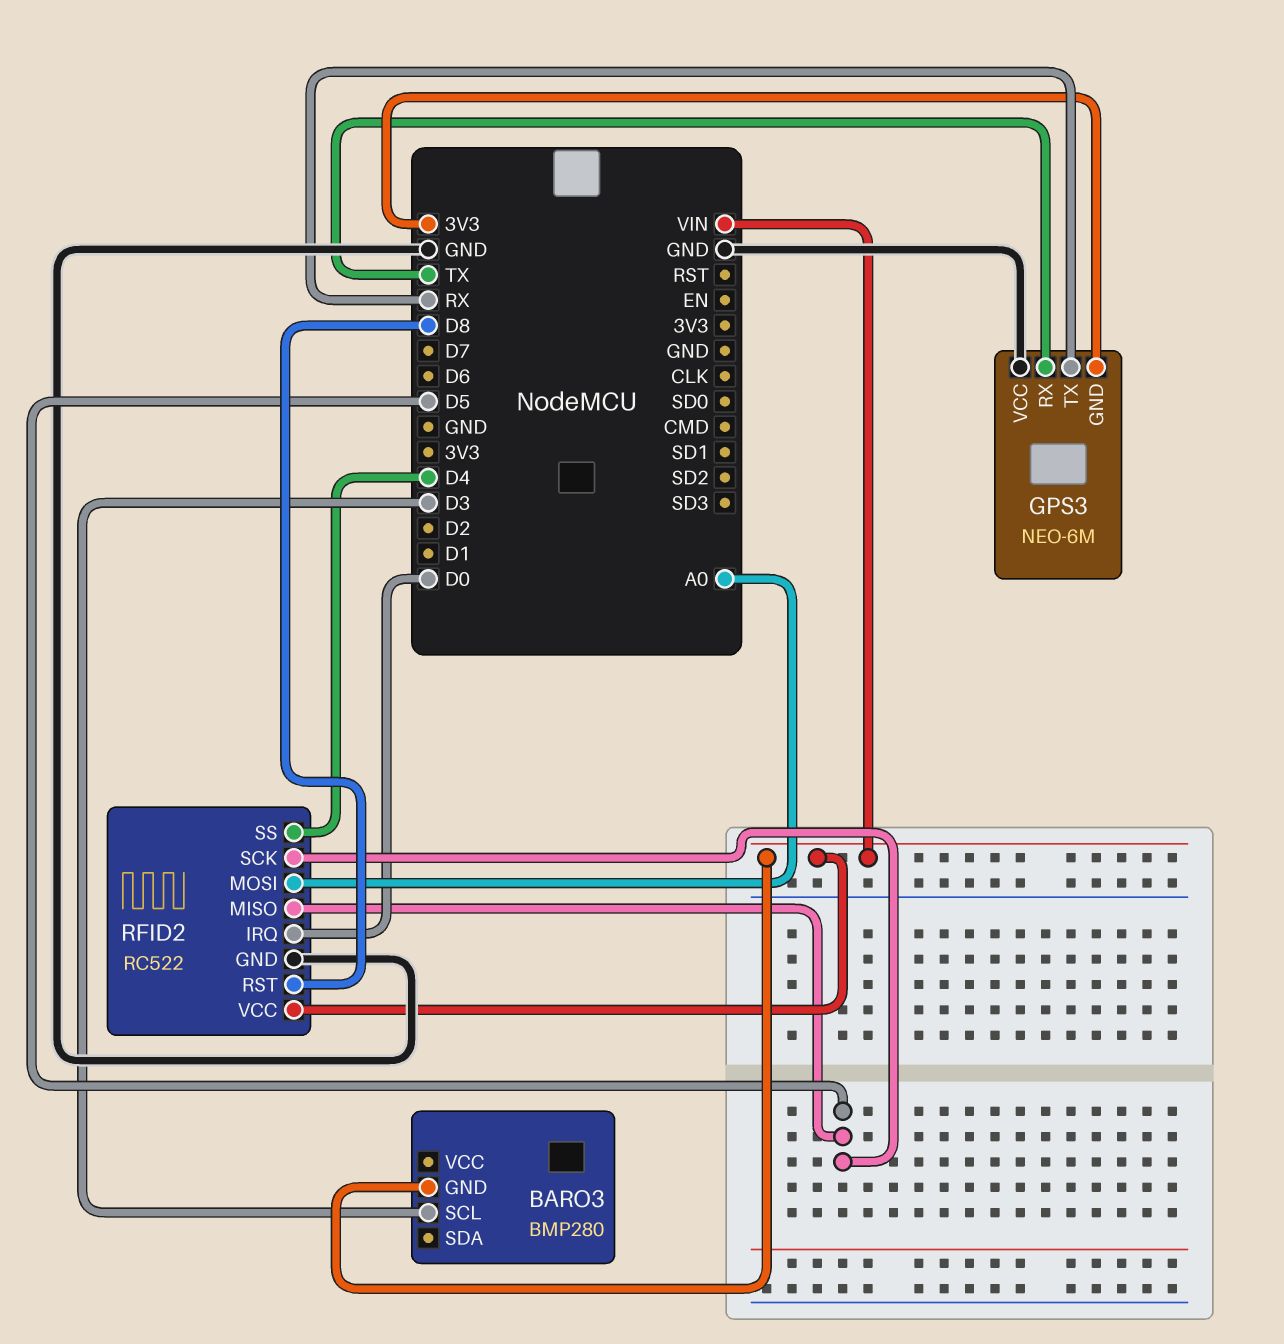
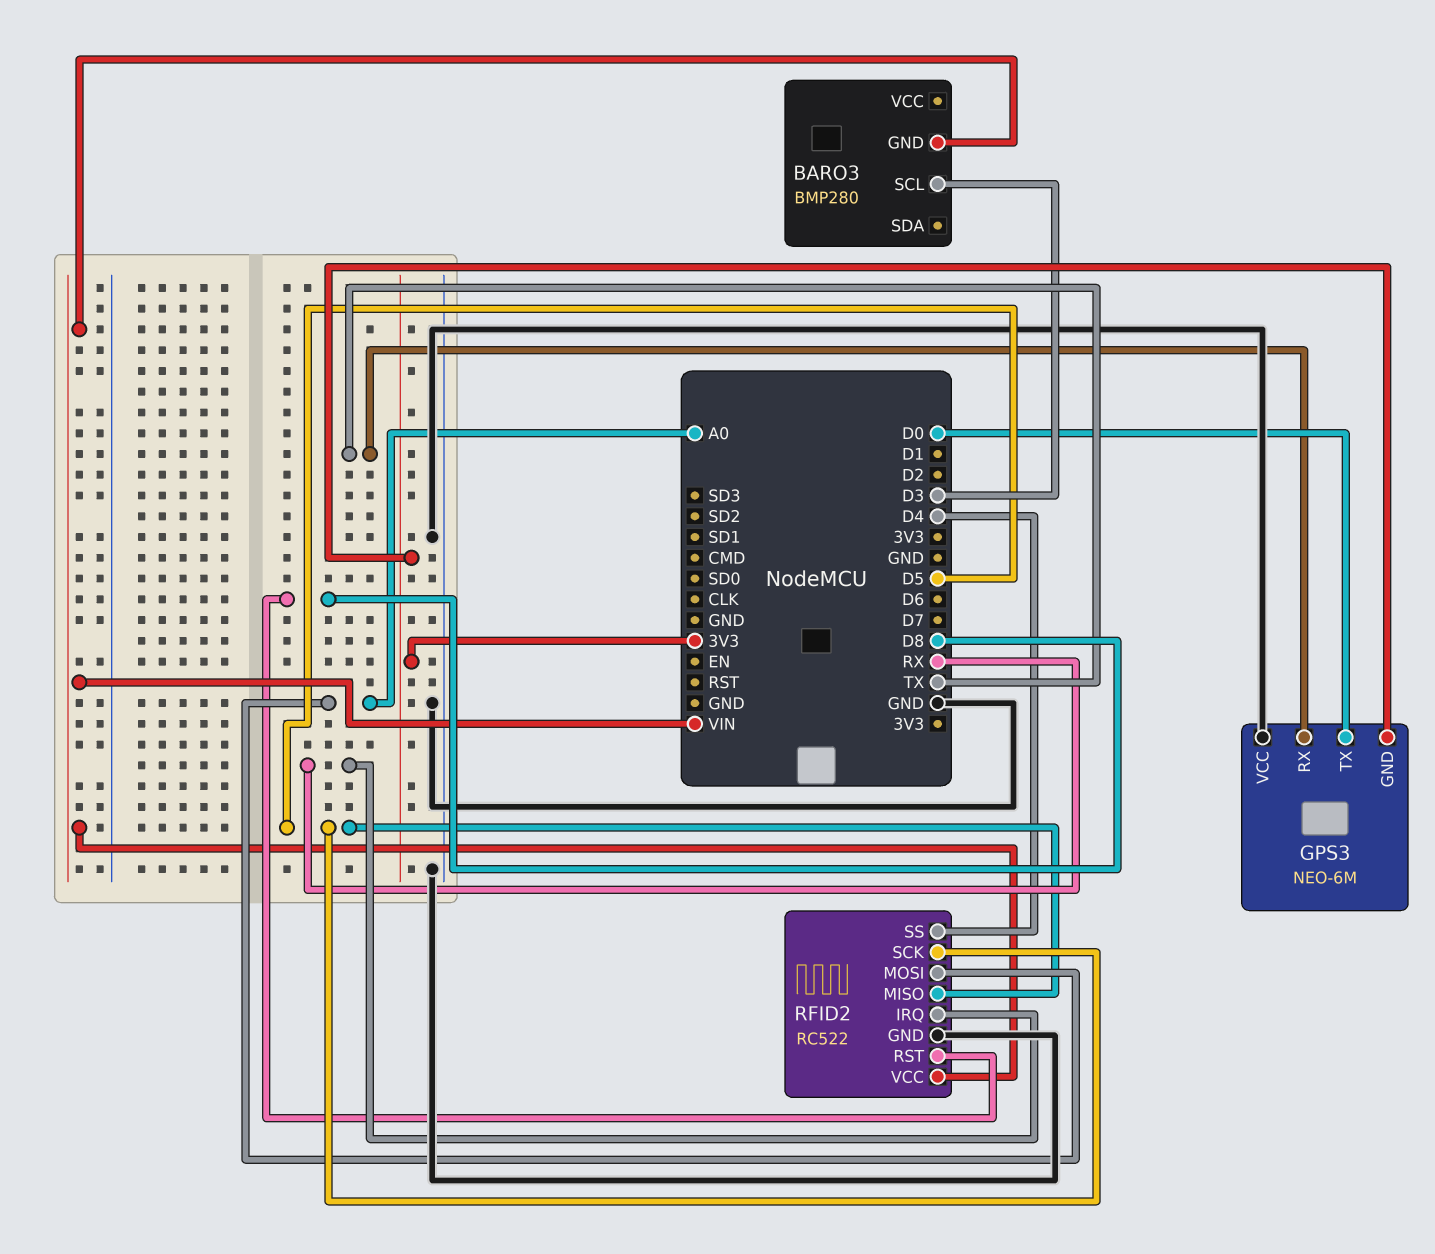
GPS3 pin TX: RX -> D0
RFID2 pin IRQ: D0 -> RX

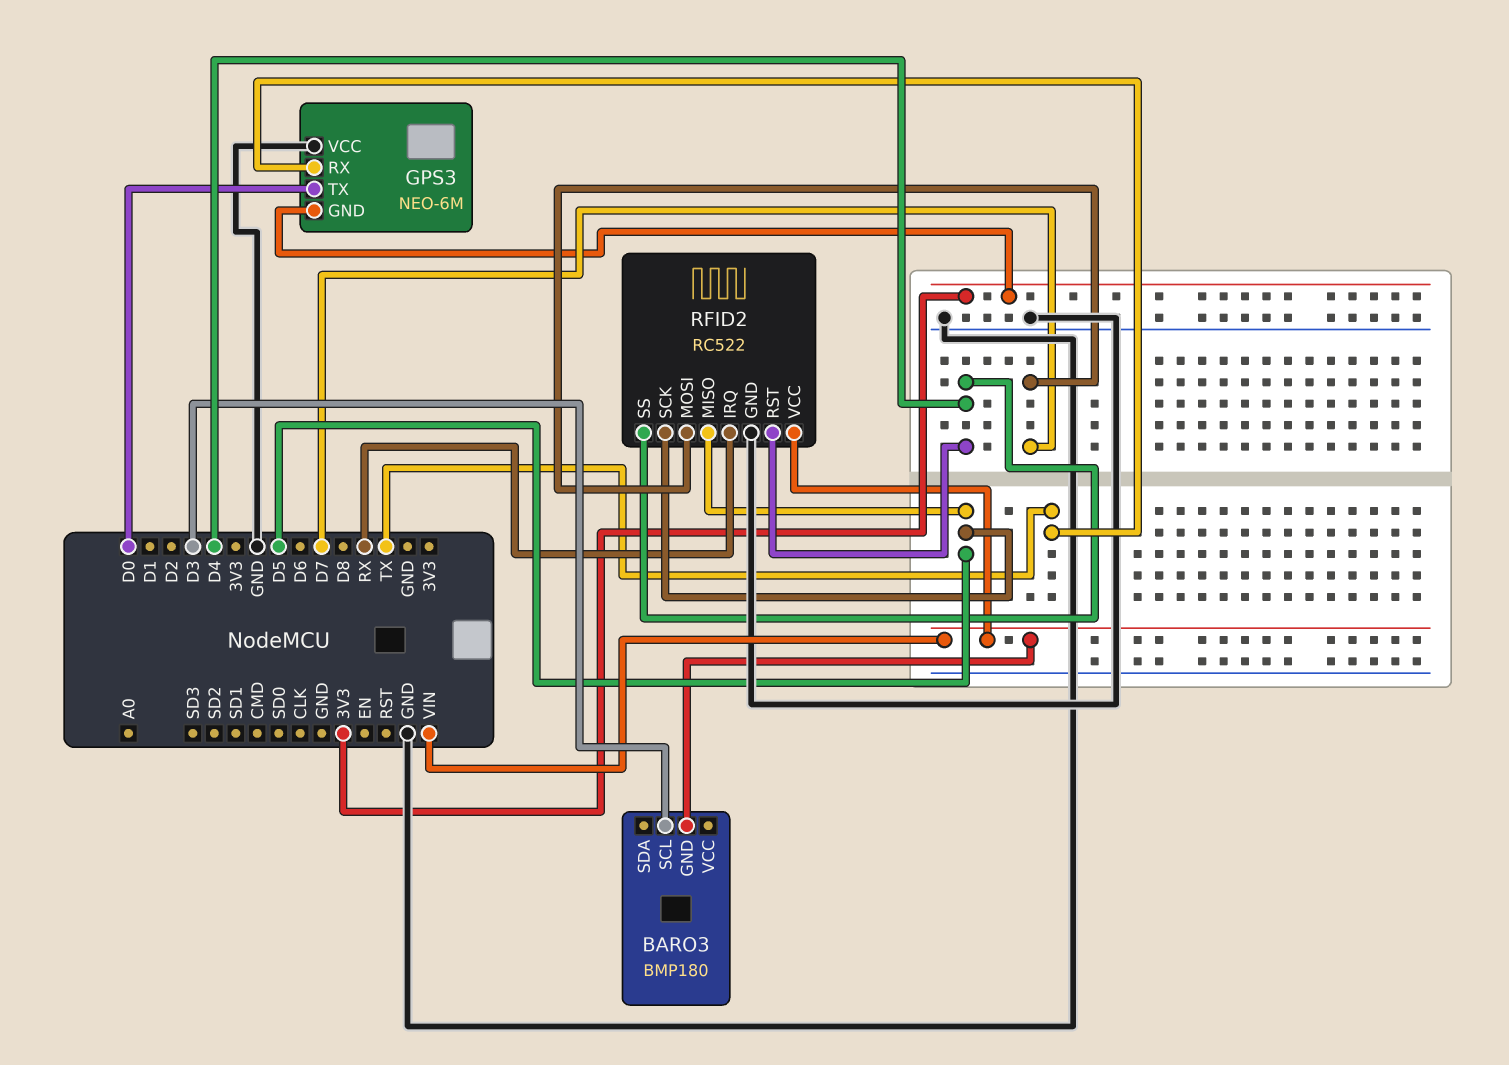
BARO3: BMP280 -> BMP180
RFID2 pin MOSI: A0 -> D7
RFID2 pin RST: D8 -> D4

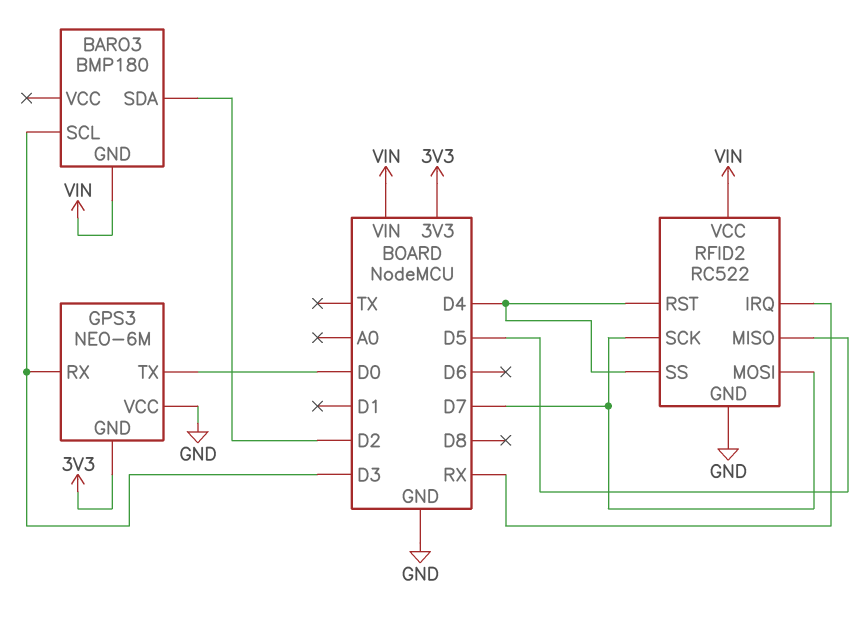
BARO3 pin SDA: none -> D2
GPS3 pin RX: TX -> D3
RFID2 pin SCK: D5 -> D7

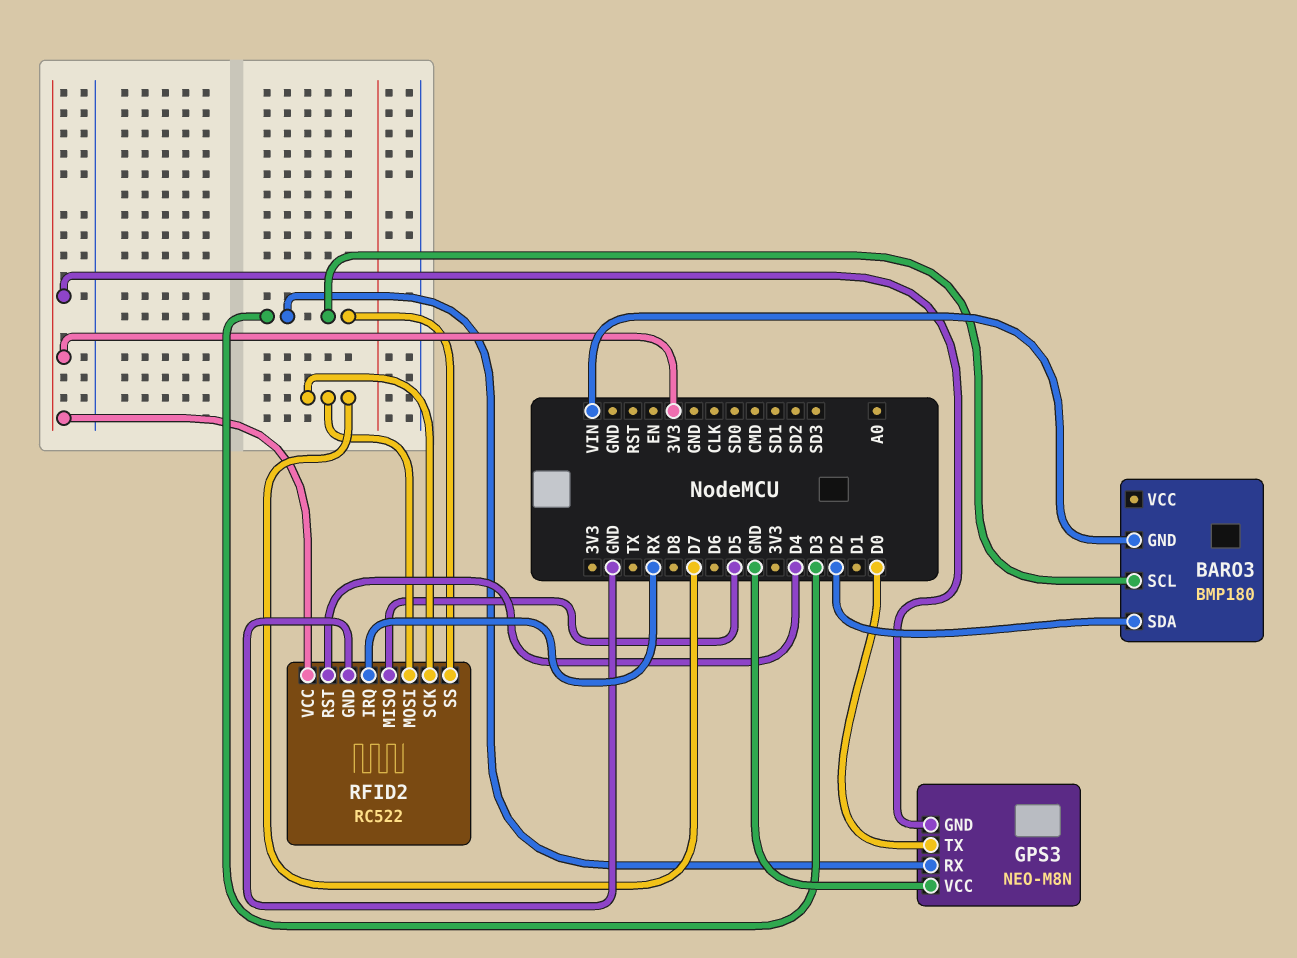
GPS3: NEO-6M -> NEO-M8N
RFID2 pin SS: D4 -> D3
RFID2 pin VCC: VIN -> 3V3

